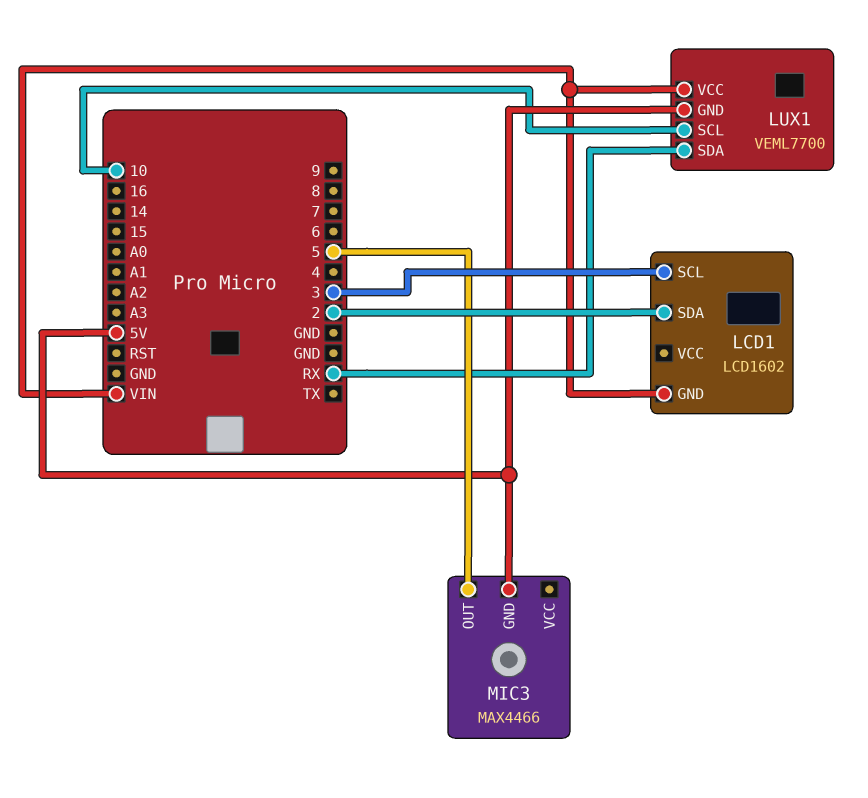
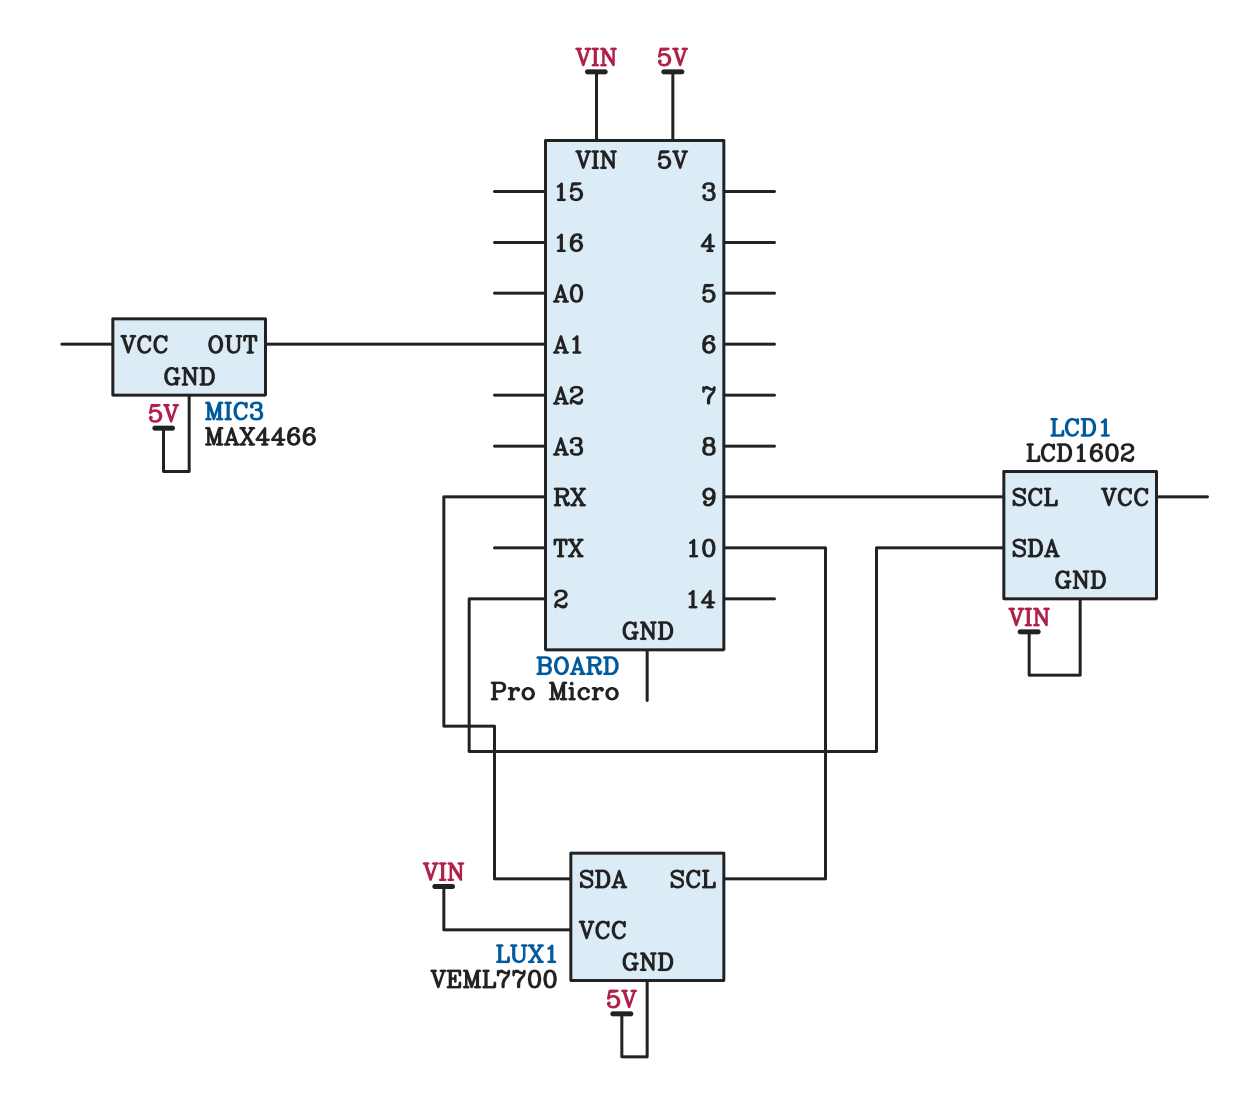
LCD1 pin SCL: 3 -> 9
MIC3 pin OUT: 5 -> A1

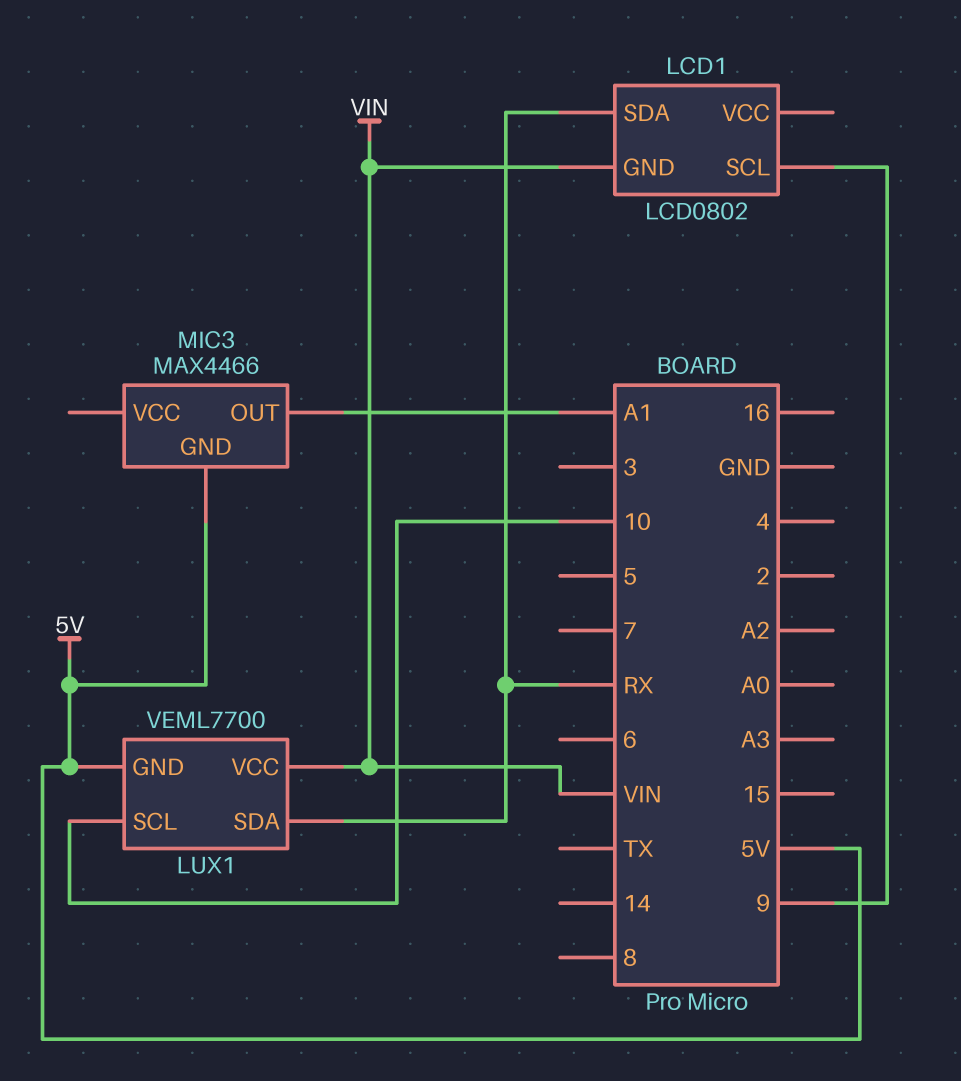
LCD1: LCD1602 -> LCD0802
LCD1 pin SDA: 2 -> RX

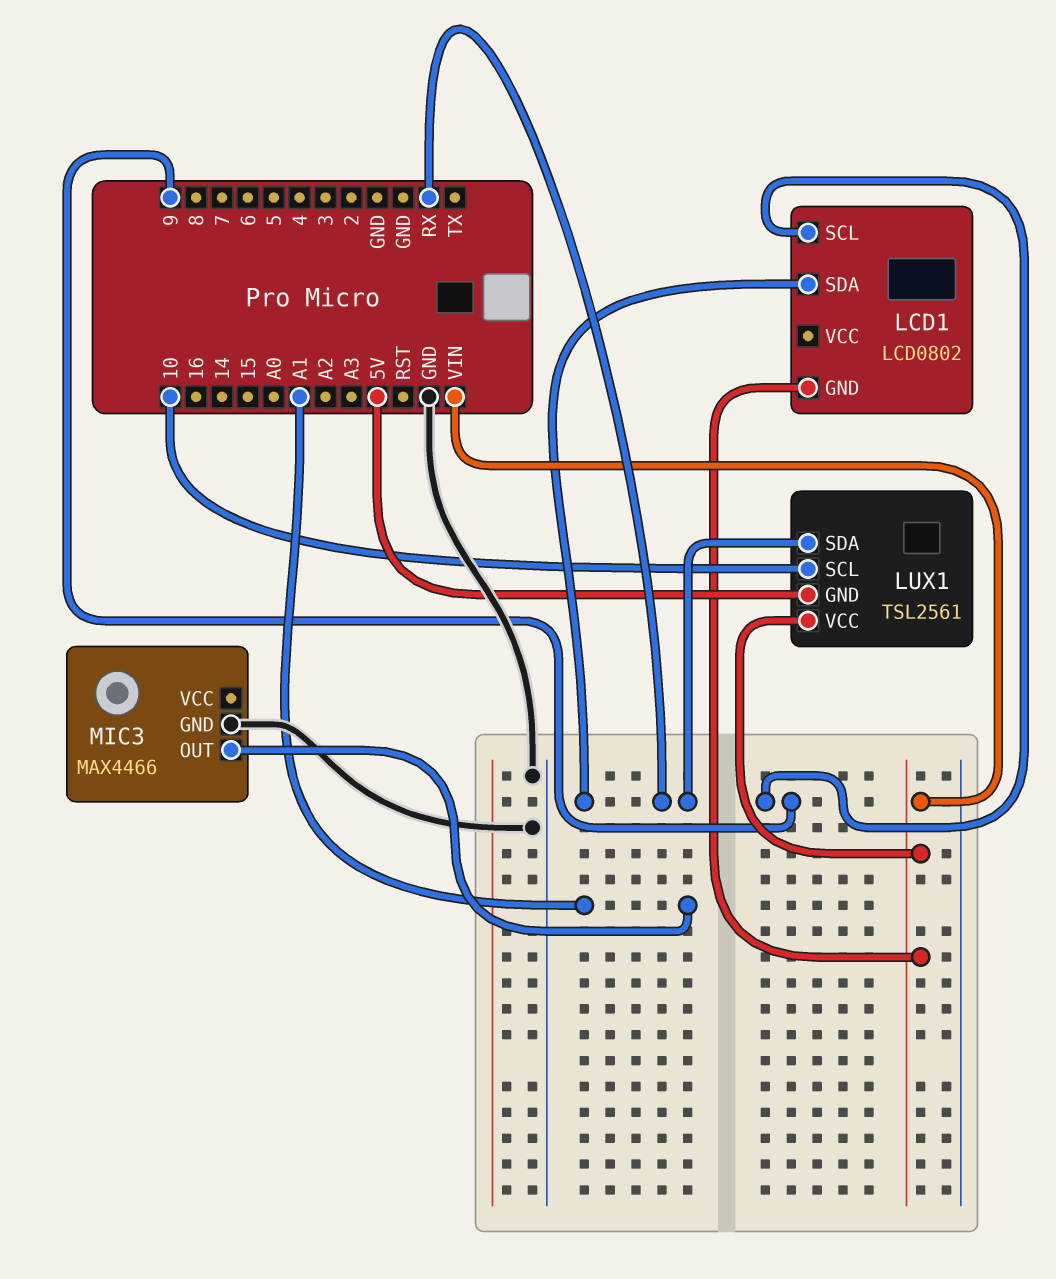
LUX1: VEML7700 -> TSL2561
MIC3 pin GND: 5V -> GND

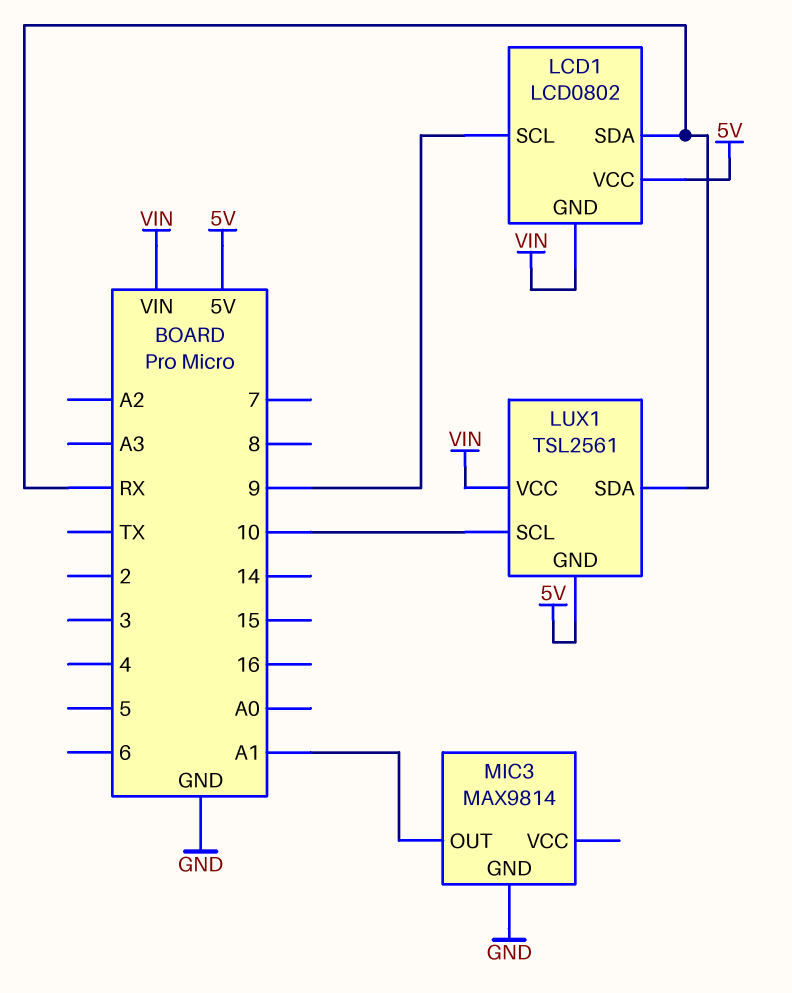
LCD1 pin VCC: none -> 5V
MIC3: MAX4466 -> MAX9814

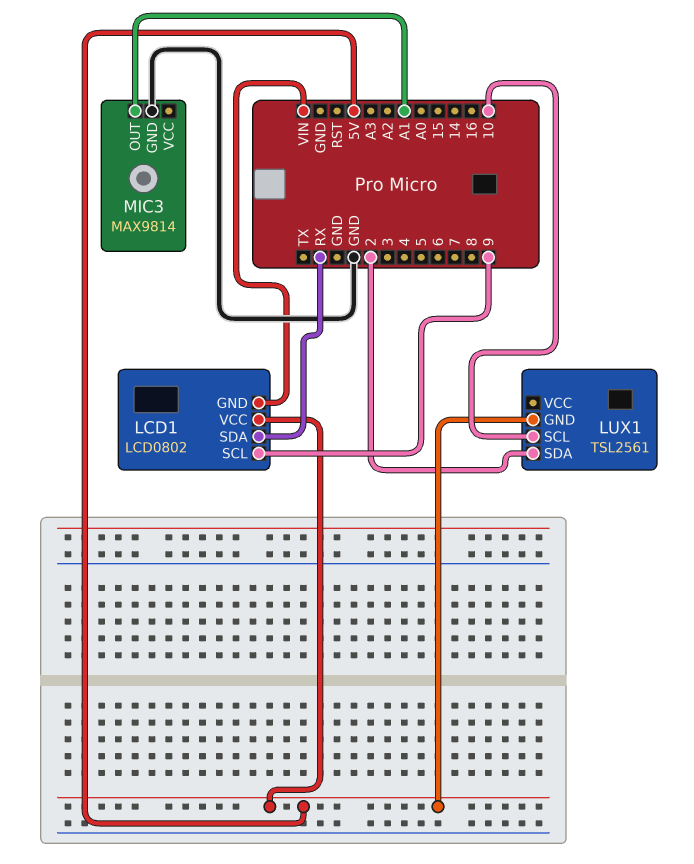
LUX1 pin SDA: RX -> 2
LUX1 pin VCC: VIN -> none

